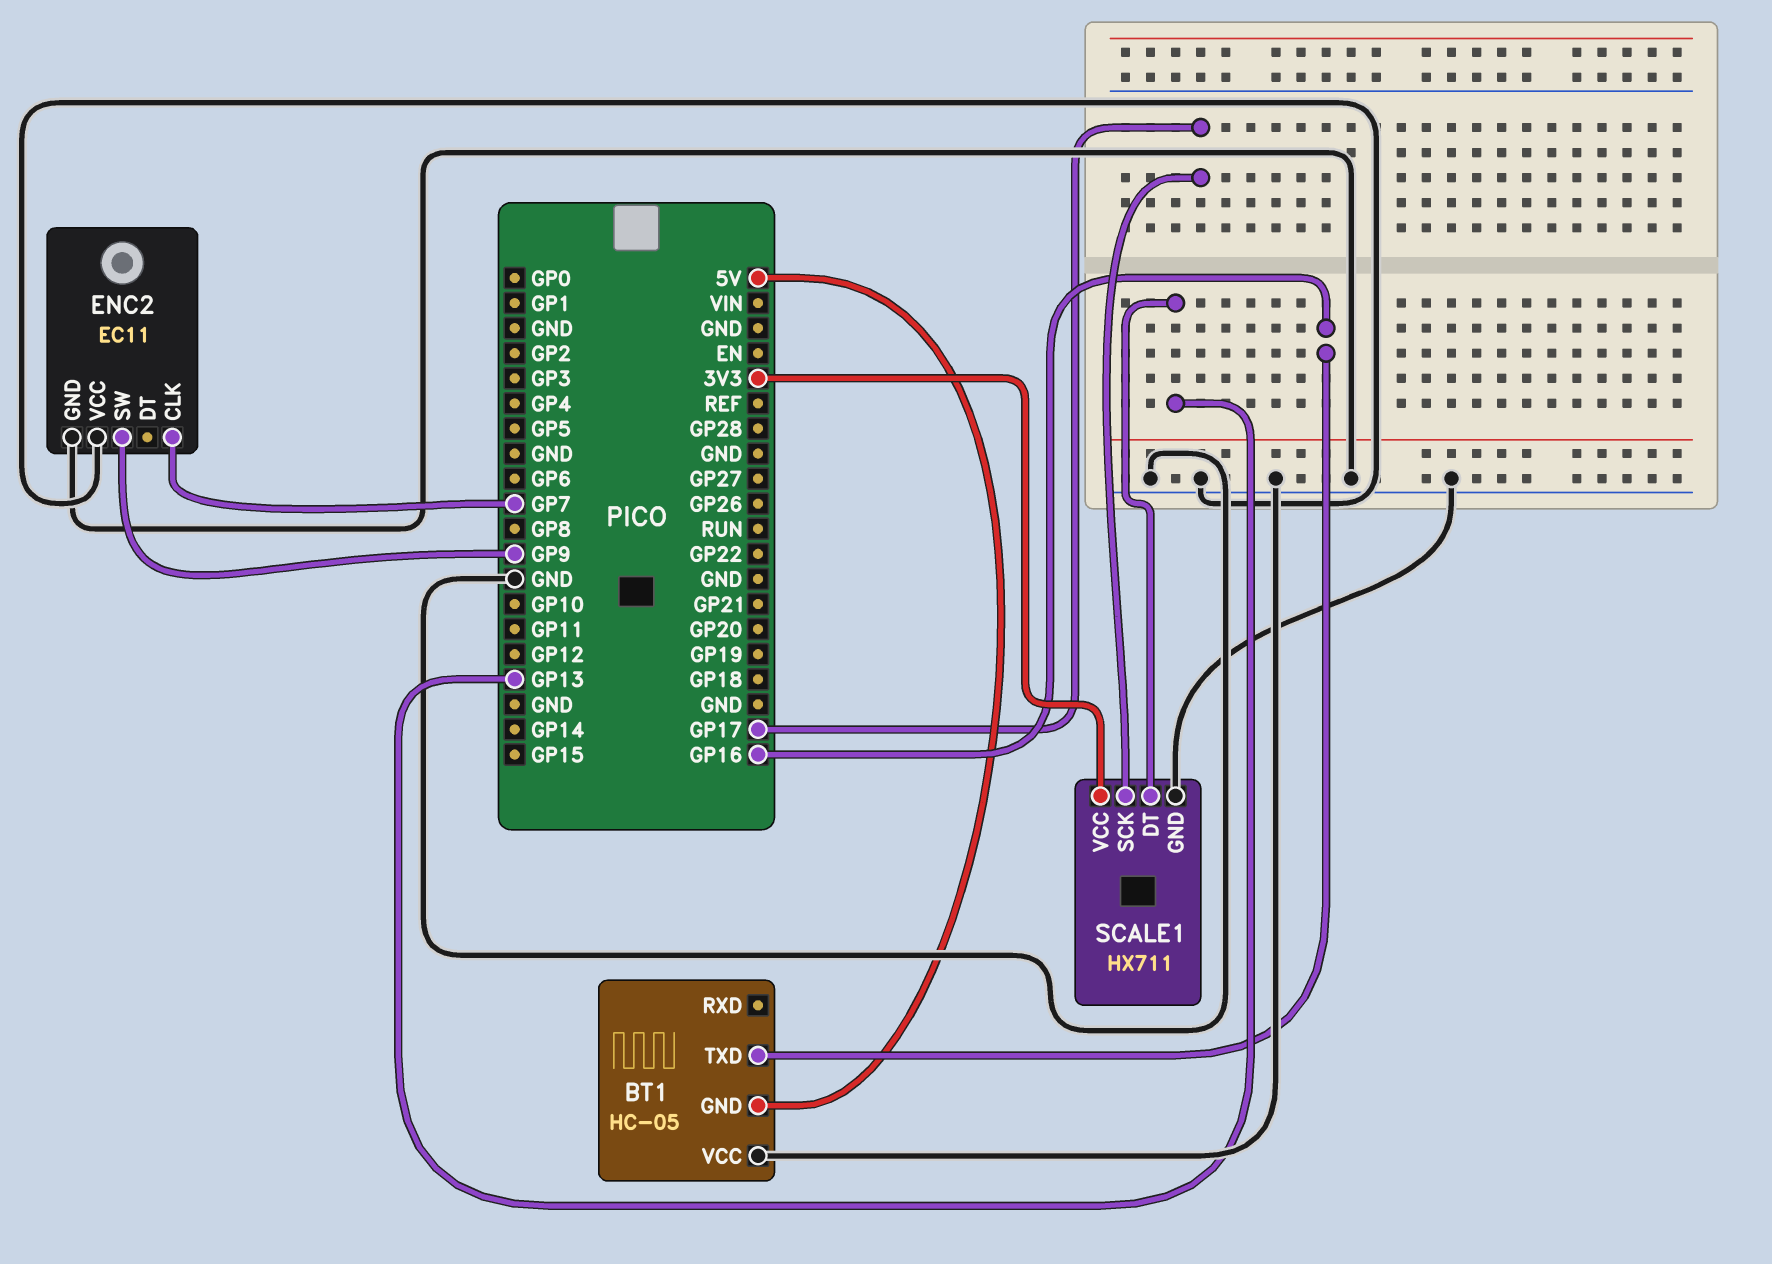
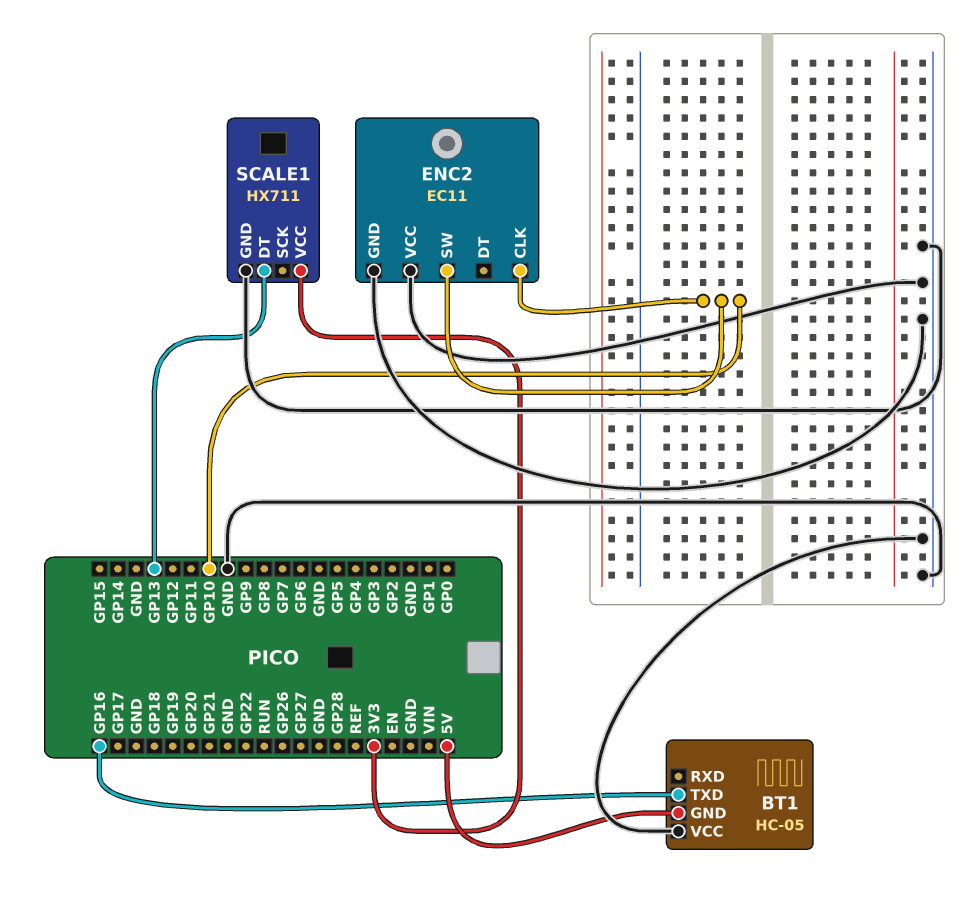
ENC2 pin CLK: GP7 -> GP10
ENC2 pin SW: GP9 -> GP10
SCALE1 pin SCK: GP17 -> none

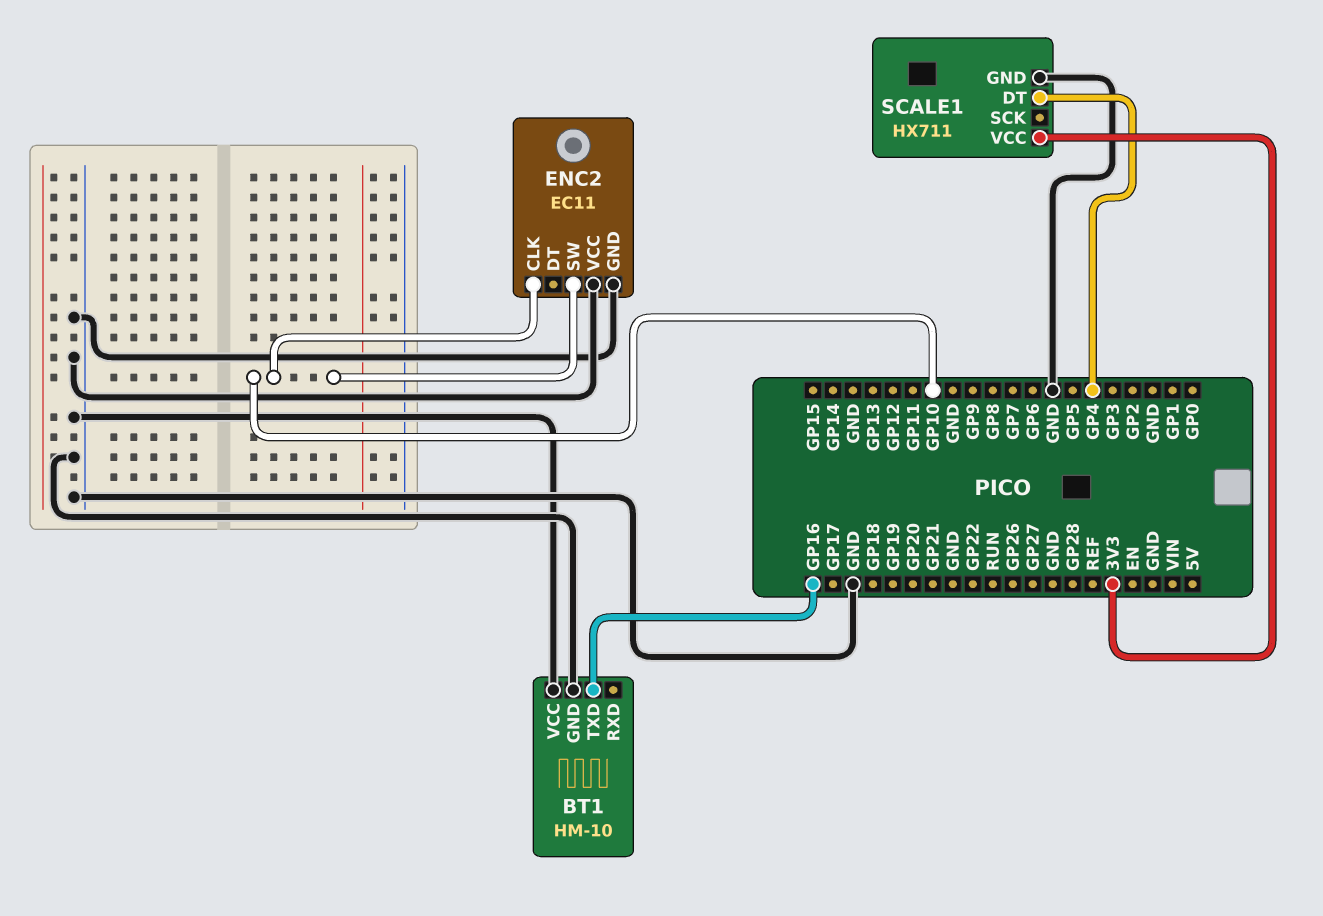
BT1: HC-05 -> HM-10
BT1 pin GND: 5V -> GND
SCALE1 pin DT: GP13 -> GP4

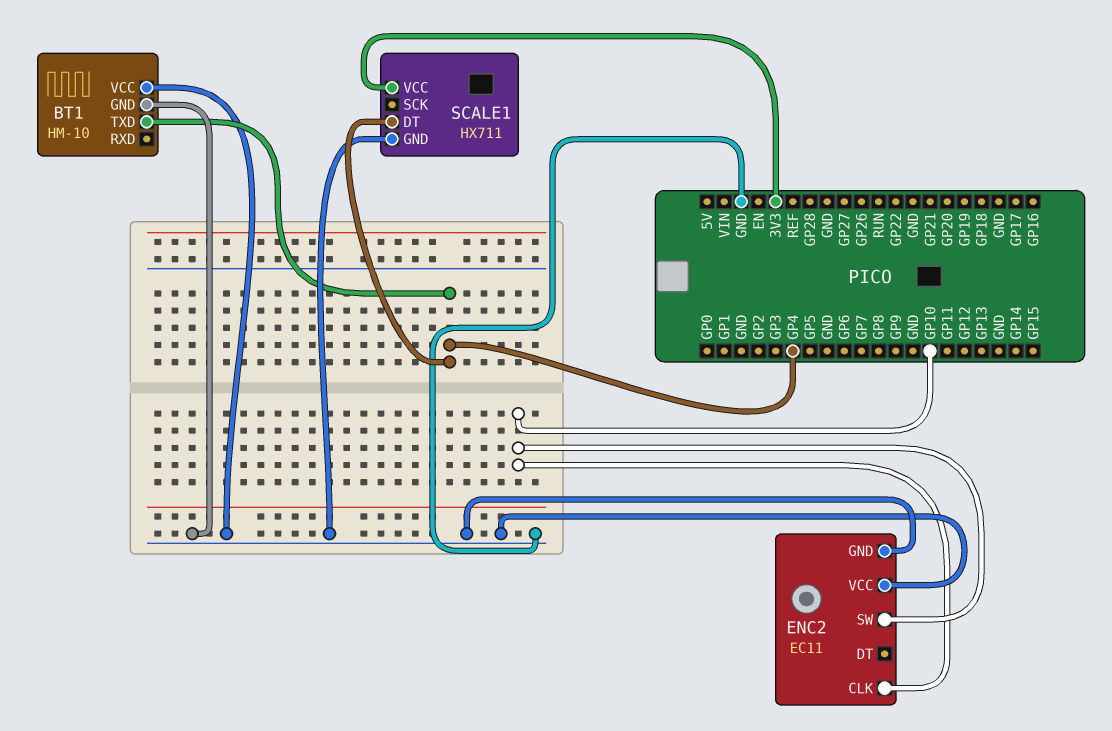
BT1 pin TXD: GP16 -> GP4

